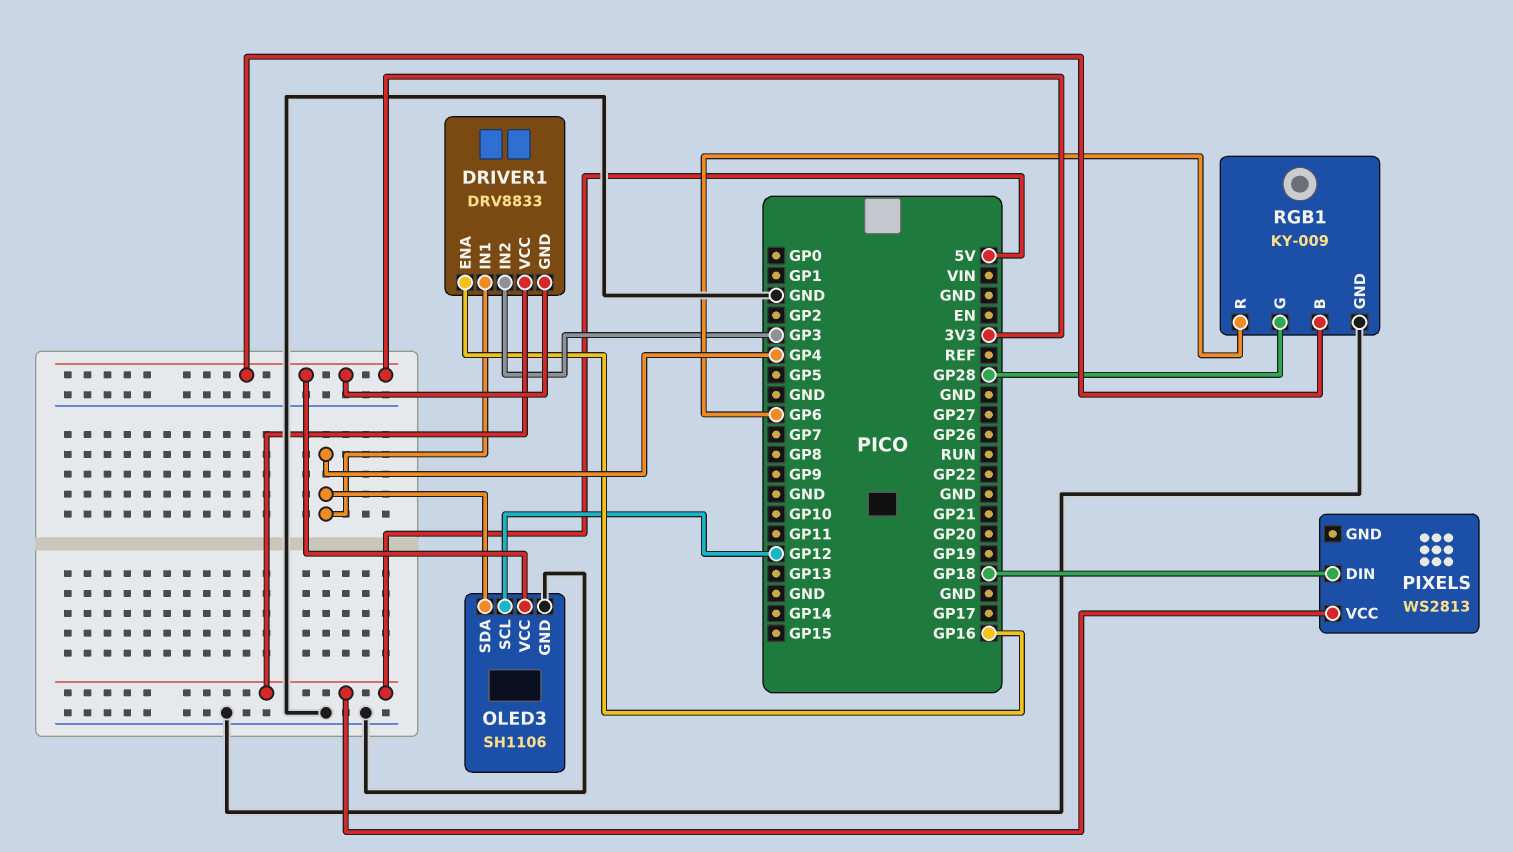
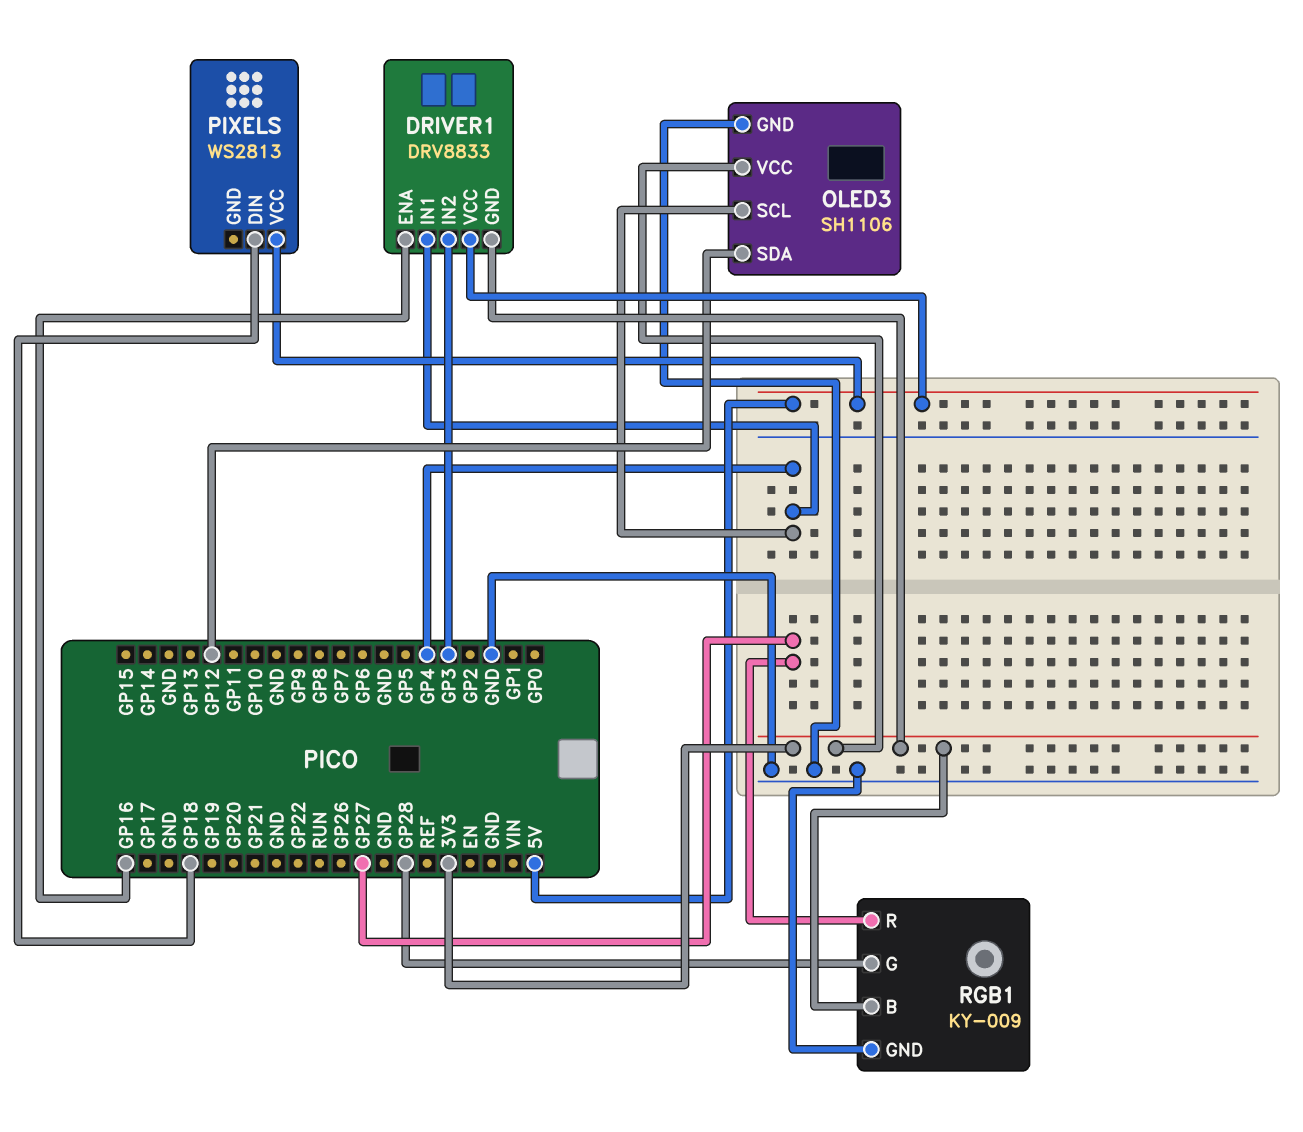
OLED3 pin SCL: GP12 -> GP4
OLED3 pin SDA: GP4 -> GP12
RGB1 pin R: GP6 -> GP27

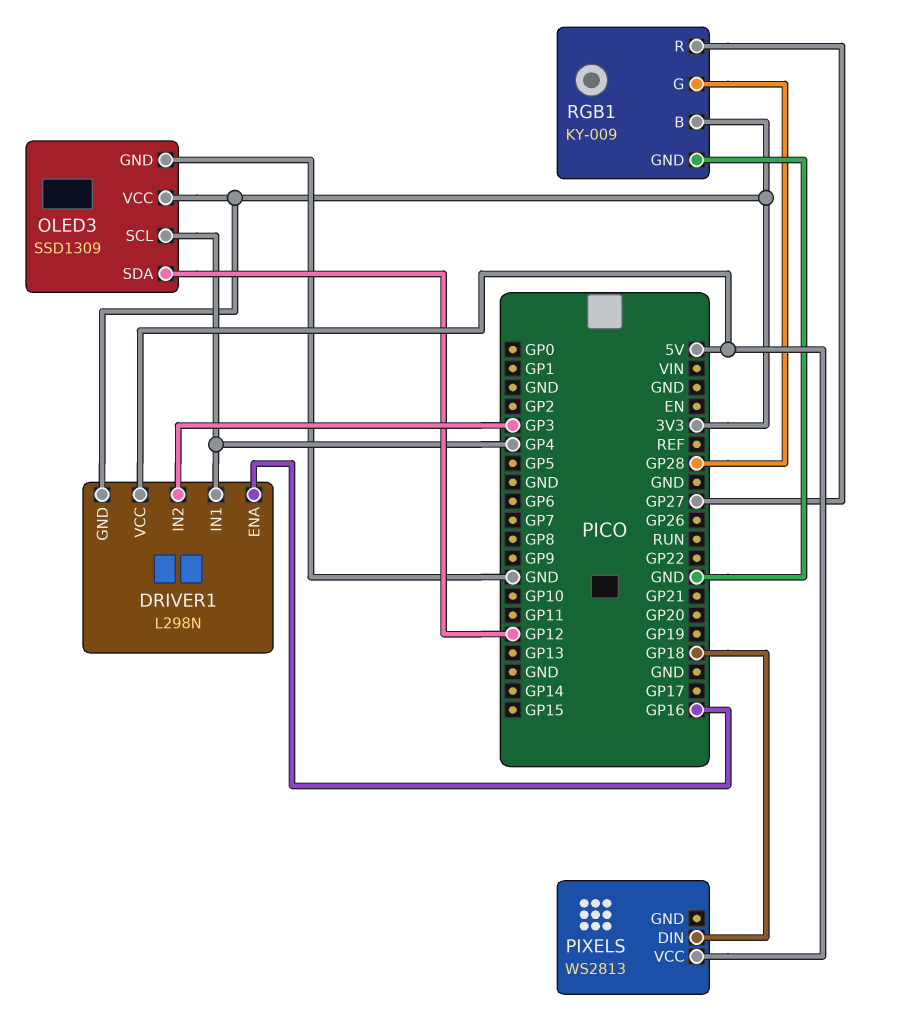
DRIVER1: DRV8833 -> L298N
OLED3: SH1106 -> SSD1309

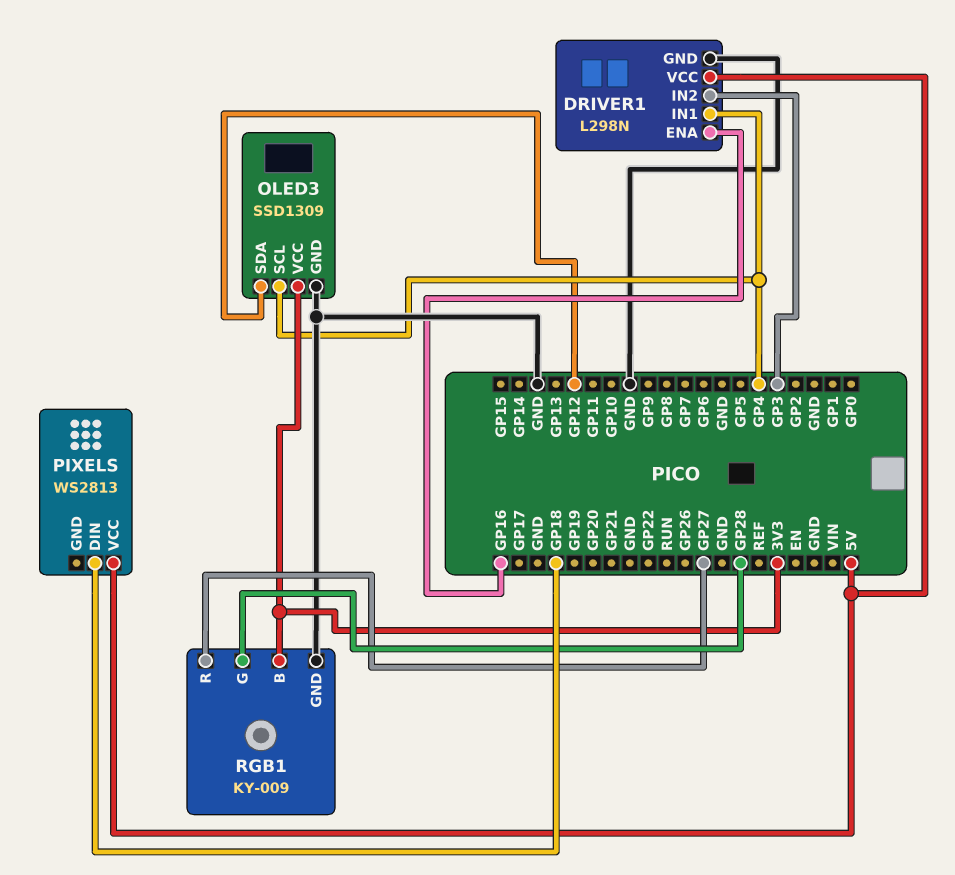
DRIVER1 pin GND: 3V3 -> GND

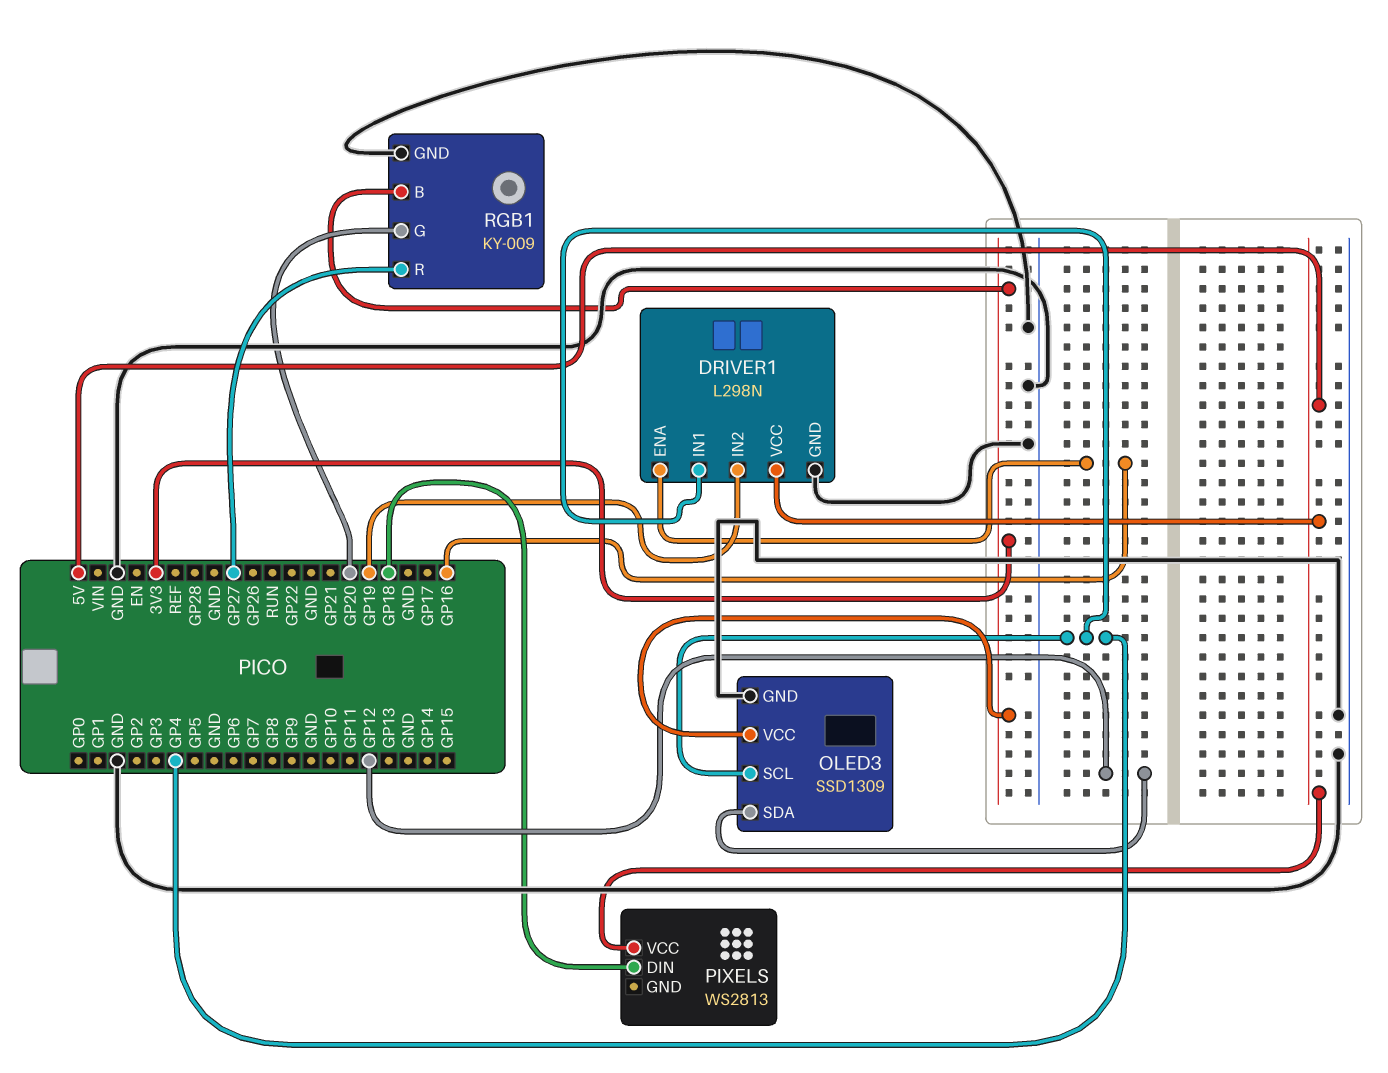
DRIVER1 pin IN2: GP3 -> GP19
RGB1 pin G: GP28 -> GP20

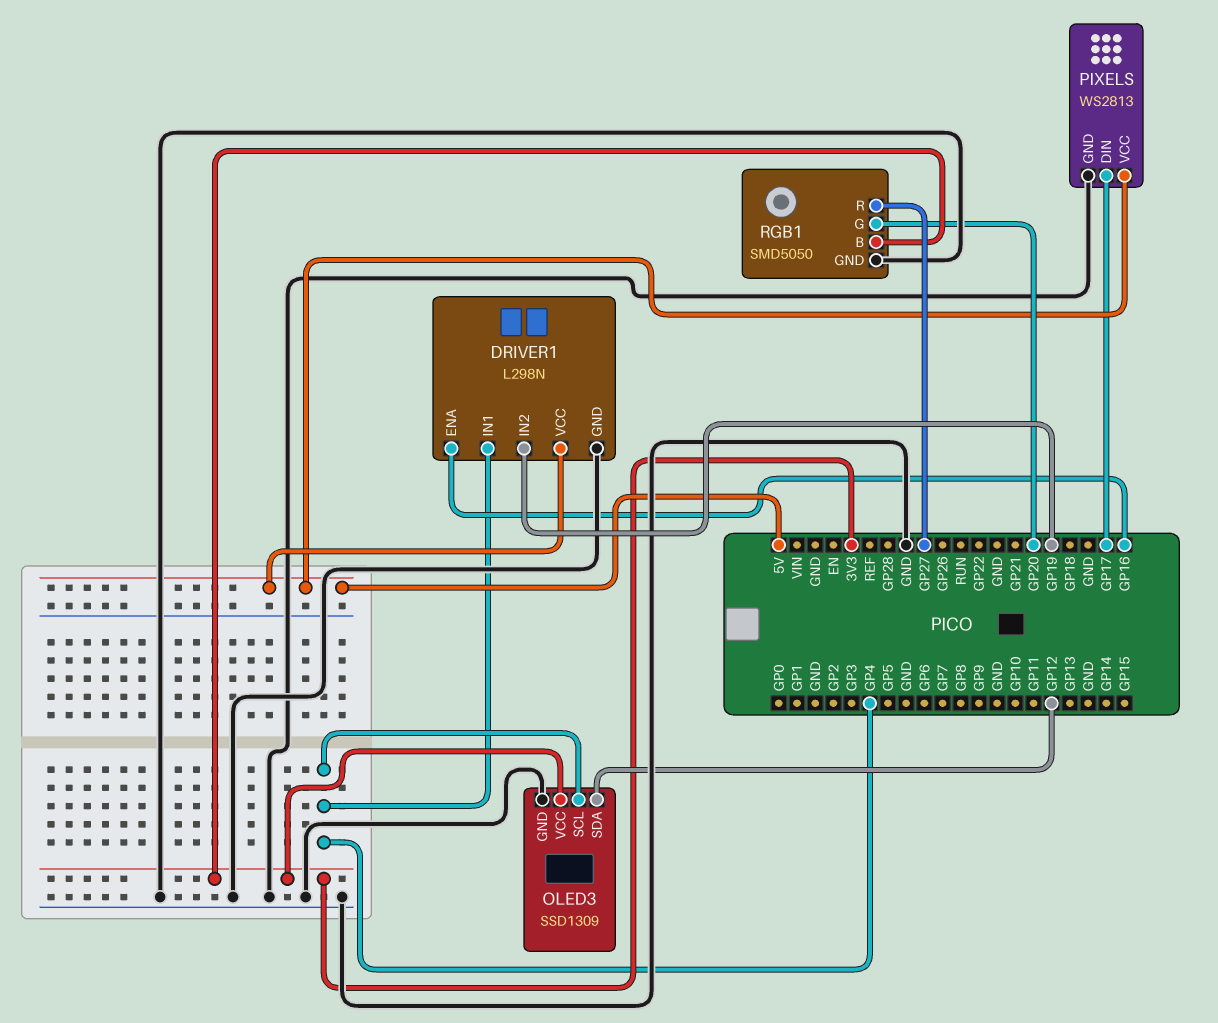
PIXELS pin DIN: GP18 -> GP17
PIXELS pin GND: none -> GND
RGB1: KY-009 -> SMD5050

